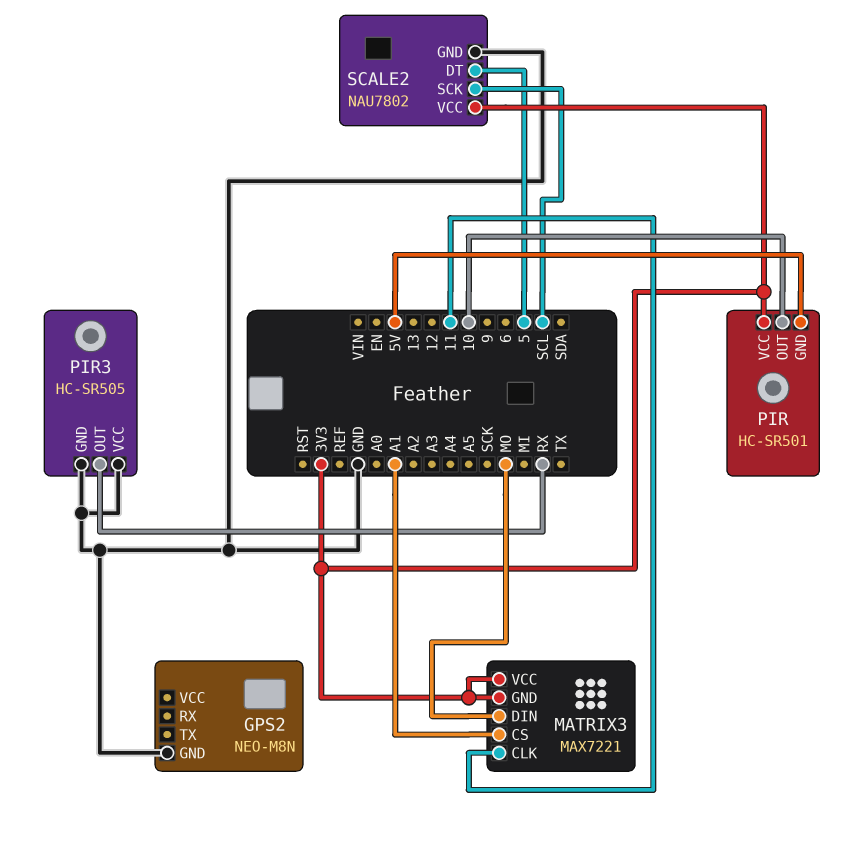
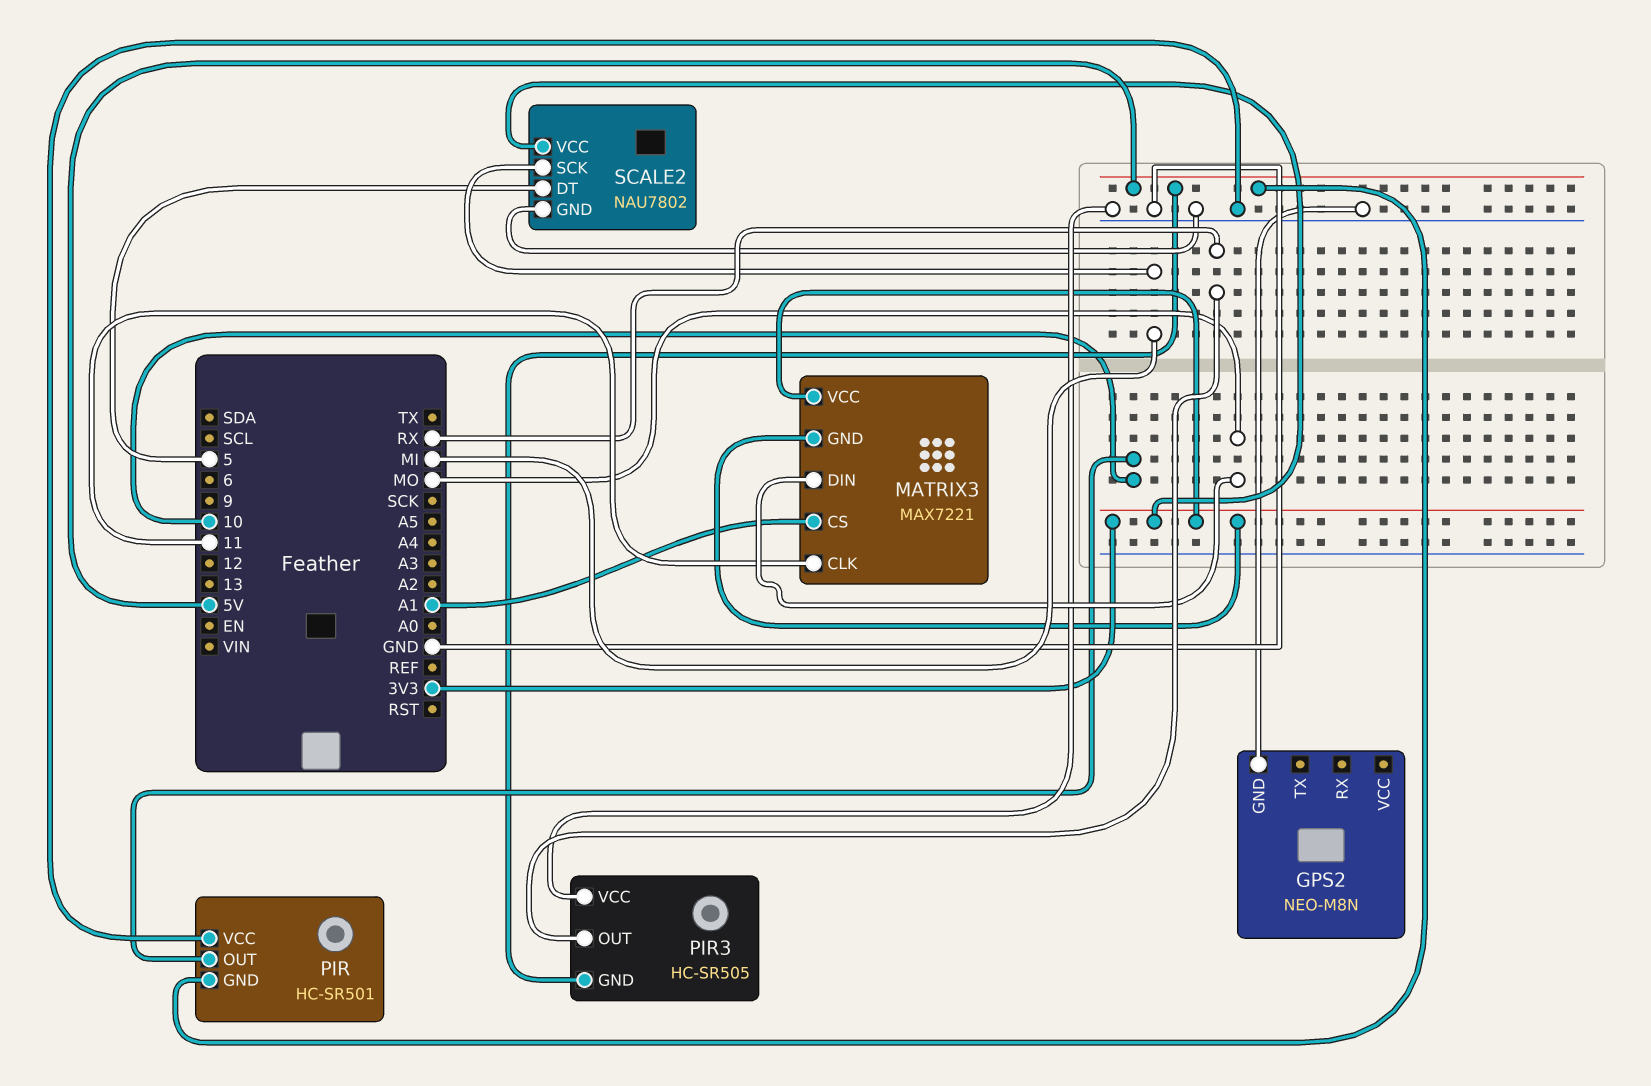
PIR pin VCC: 3V3 -> GND
PIR3 pin GND: GND -> 5V
SCALE2 pin SCK: SCL -> MI

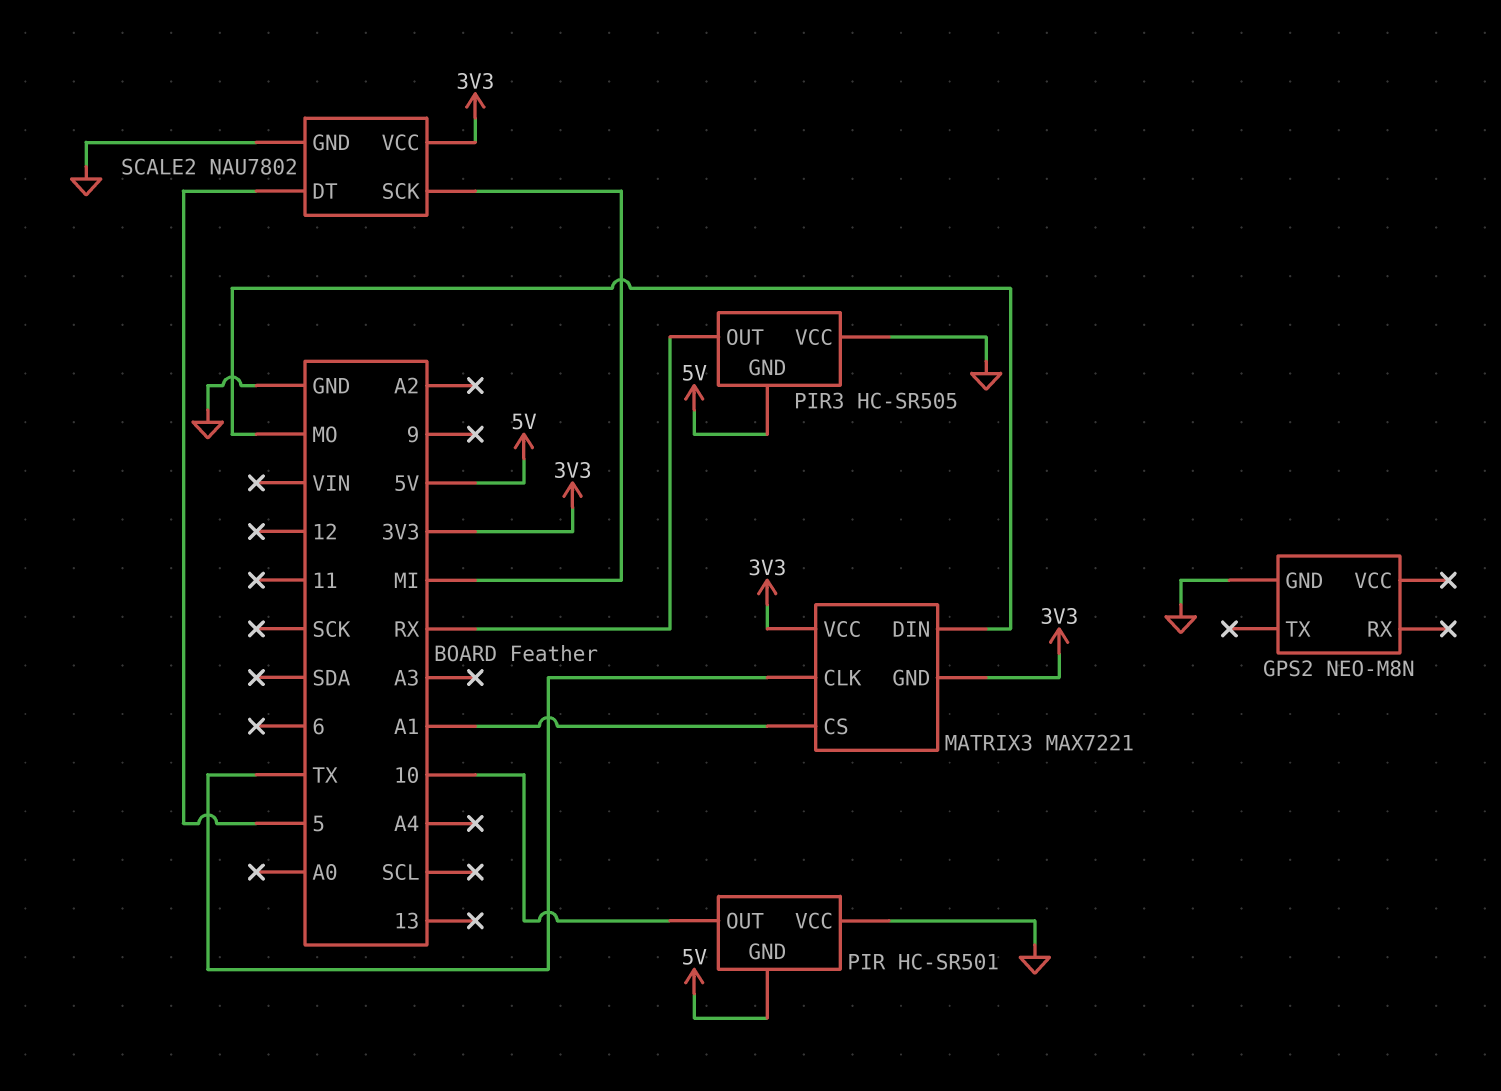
MATRIX3 pin CLK: 11 -> TX

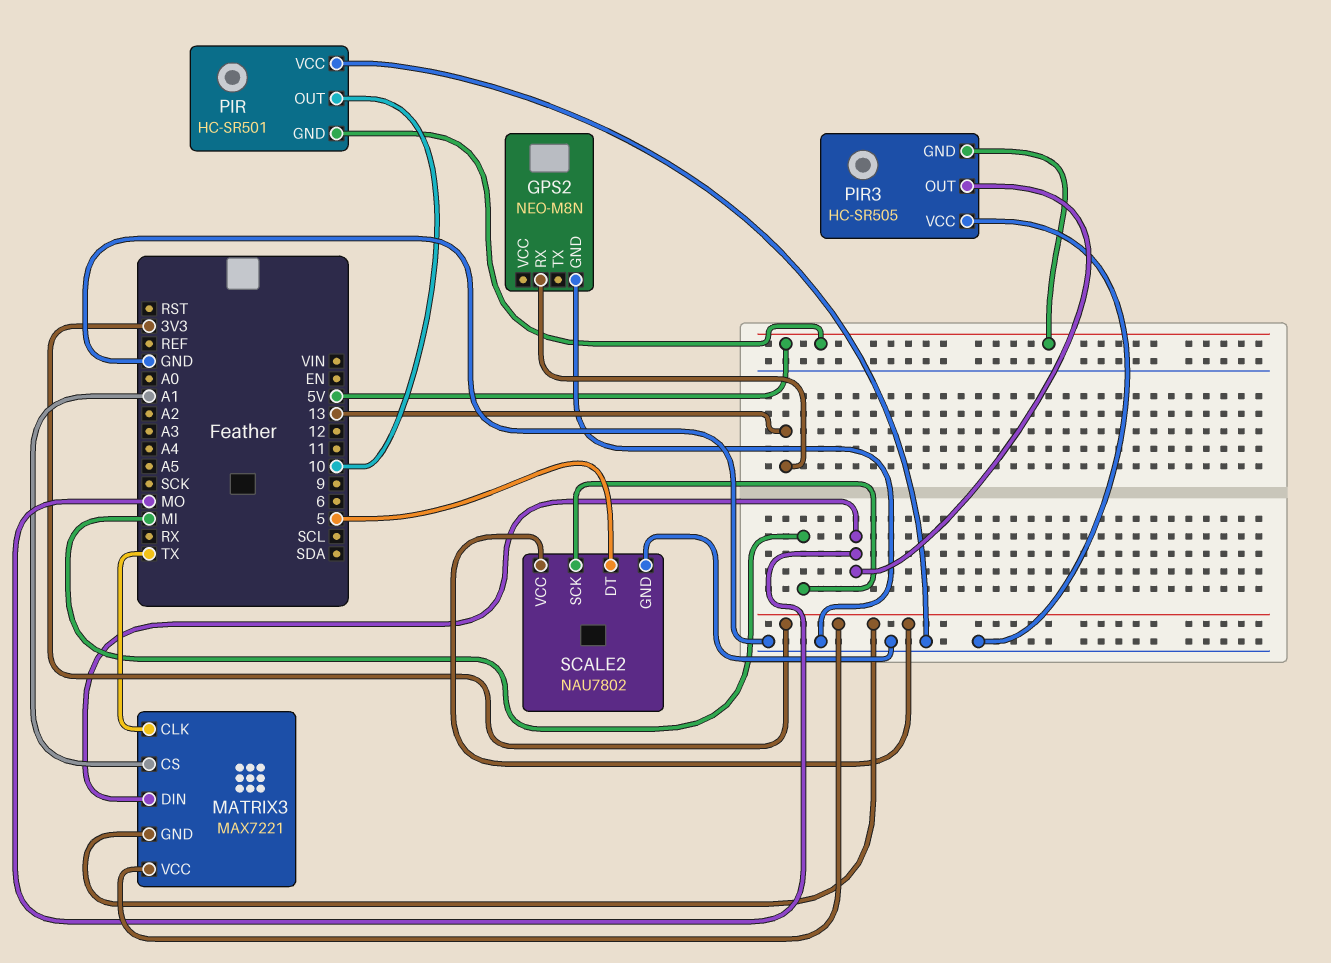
GPS2 pin RX: none -> 13
PIR3 pin OUT: RX -> MO

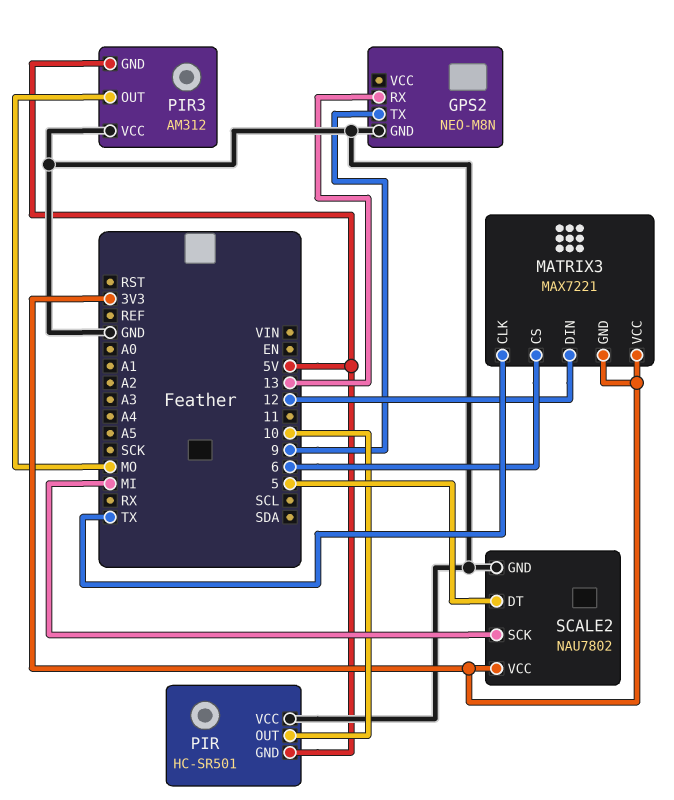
GPS2 pin TX: none -> 9
MATRIX3 pin CS: A1 -> 6
MATRIX3 pin DIN: MO -> 12
PIR3: HC-SR505 -> AM312

